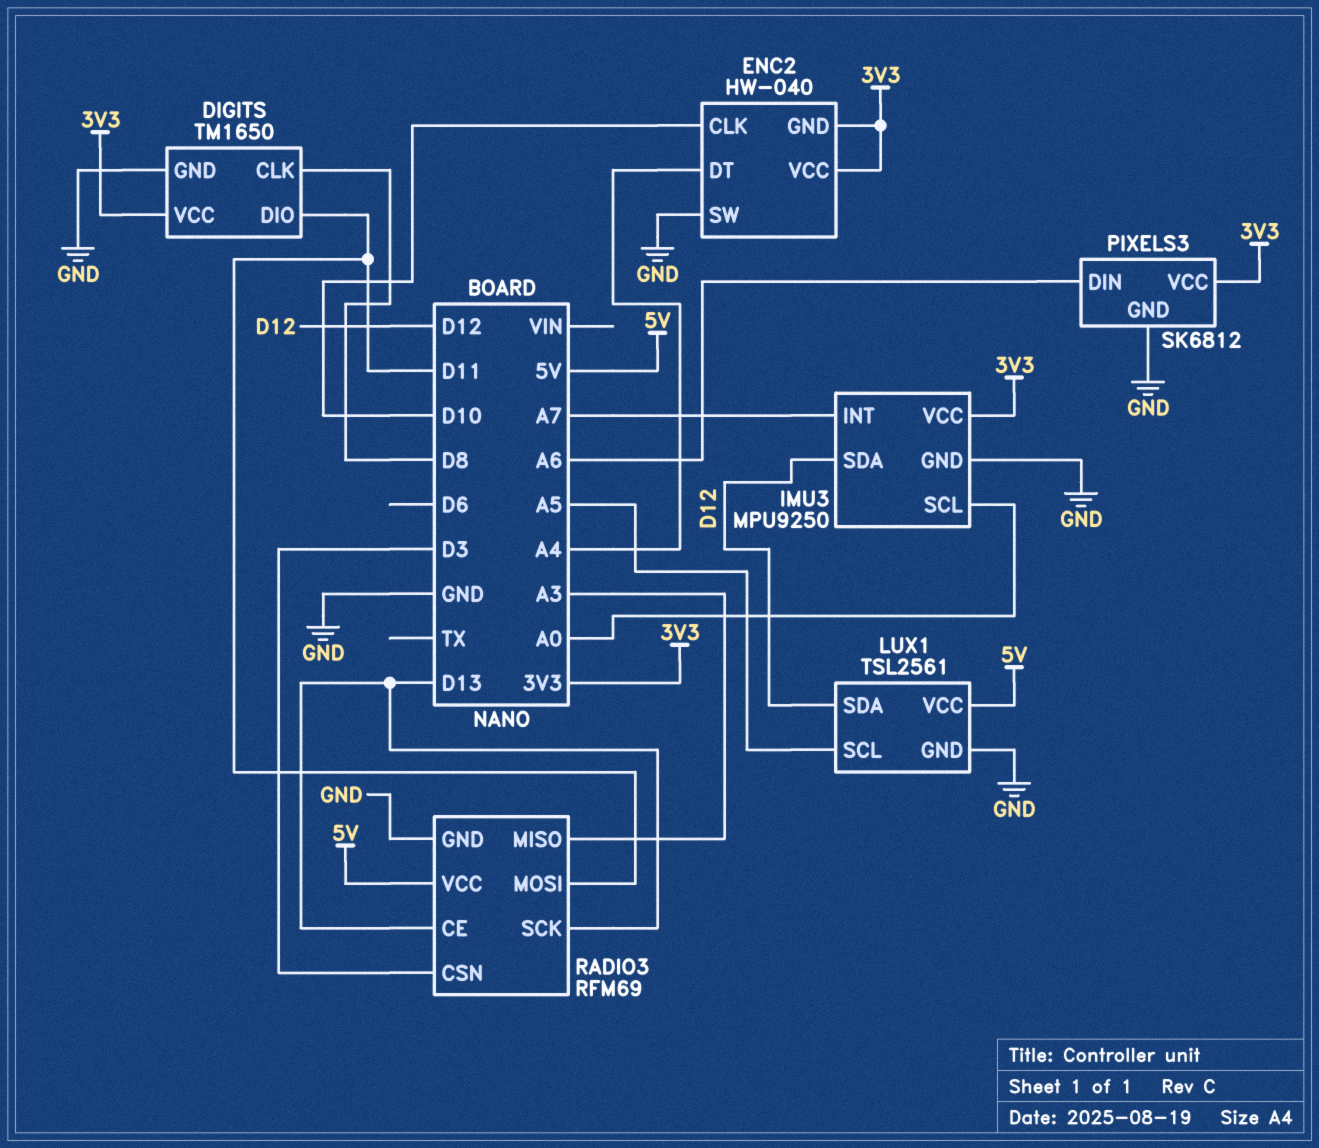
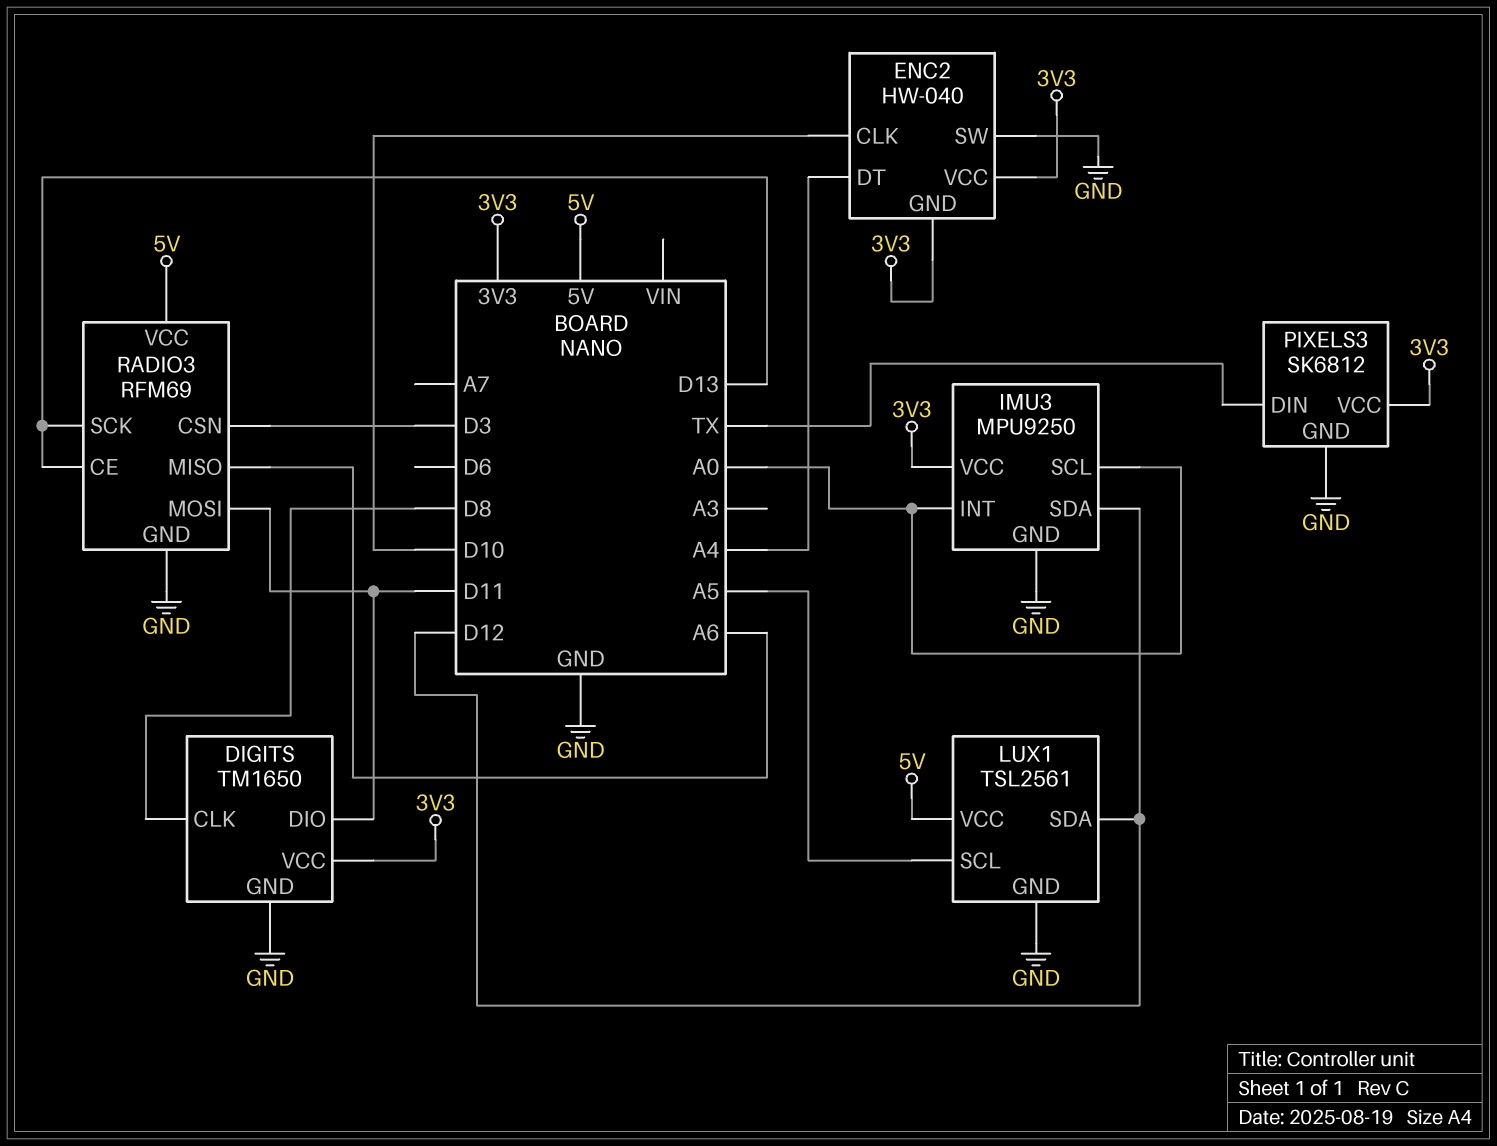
IMU3 pin INT: A7 -> A0
PIXELS3 pin DIN: A6 -> TX
RADIO3 pin MISO: A3 -> A6

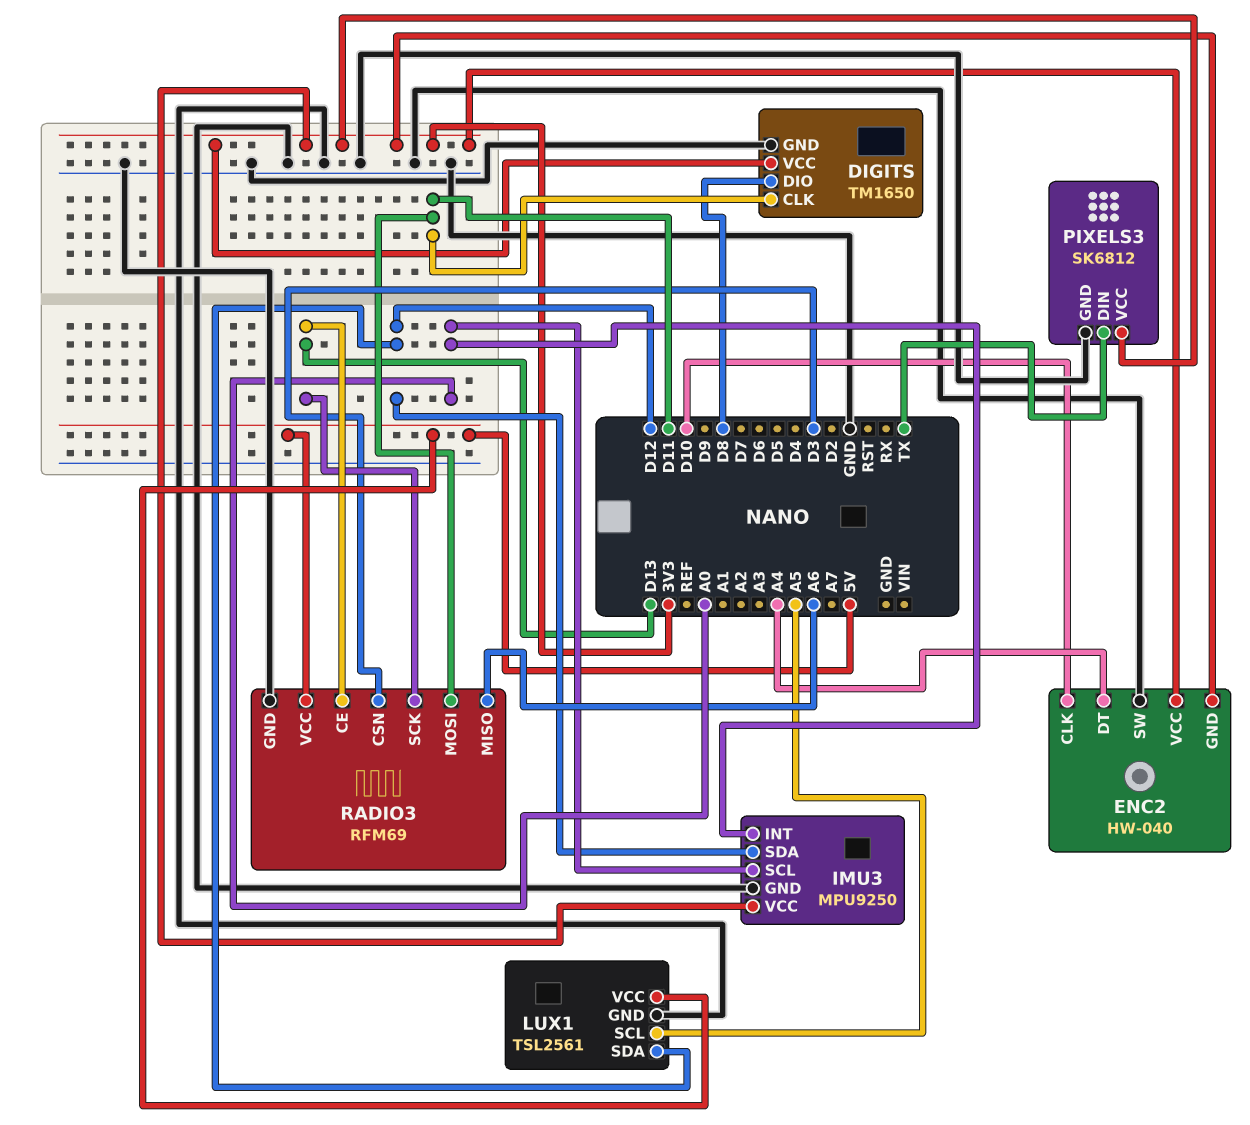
DIGITS pin CLK: D8 -> D11
DIGITS pin DIO: D11 -> D8

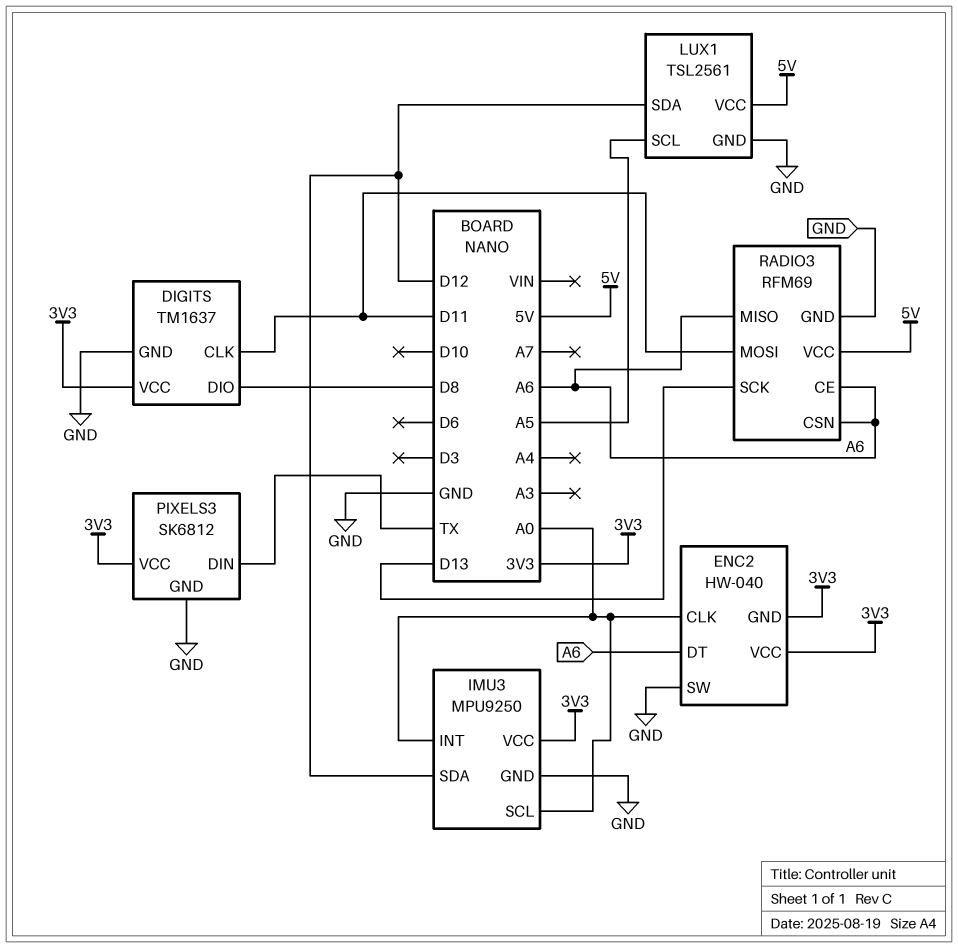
DIGITS: TM1650 -> TM1637
ENC2 pin CLK: D10 -> A0
ENC2 pin DT: A4 -> A6
RADIO3 pin CE: D13 -> A6
RADIO3 pin CSN: D3 -> A6

